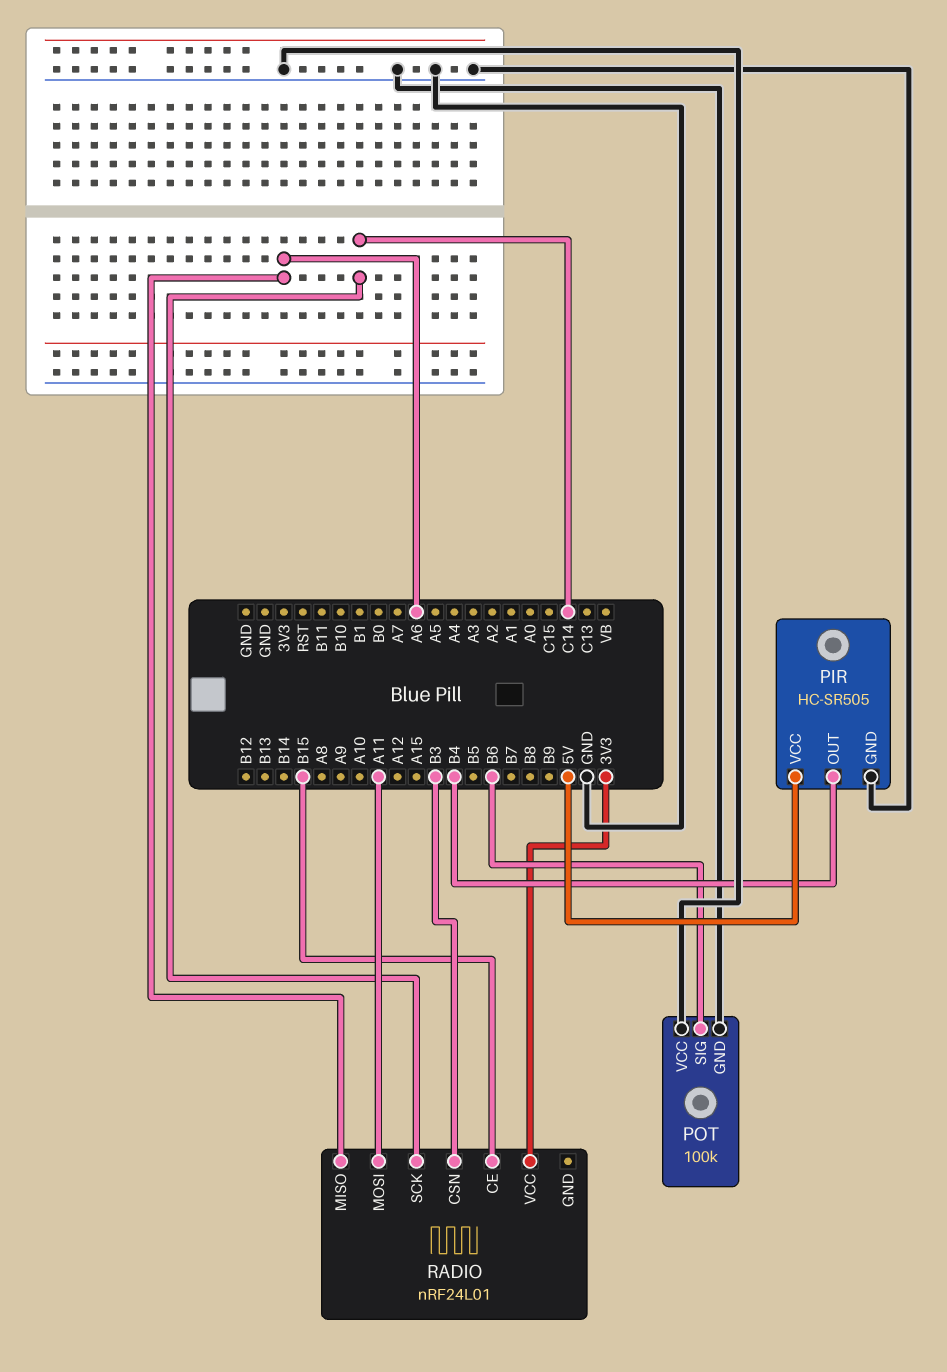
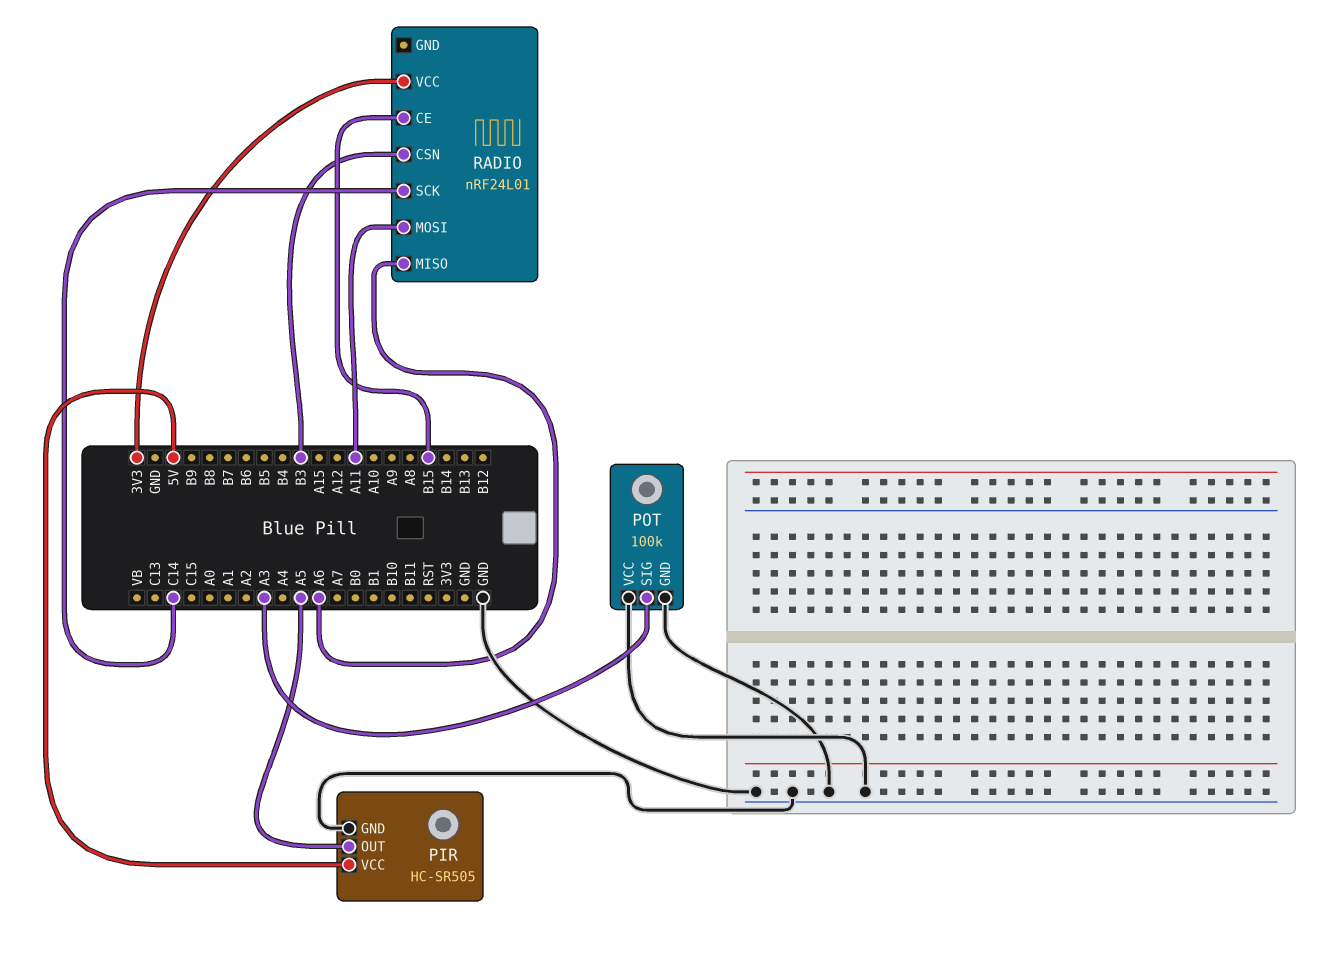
PIR pin OUT: B4 -> A5
POT pin SIG: B6 -> A3

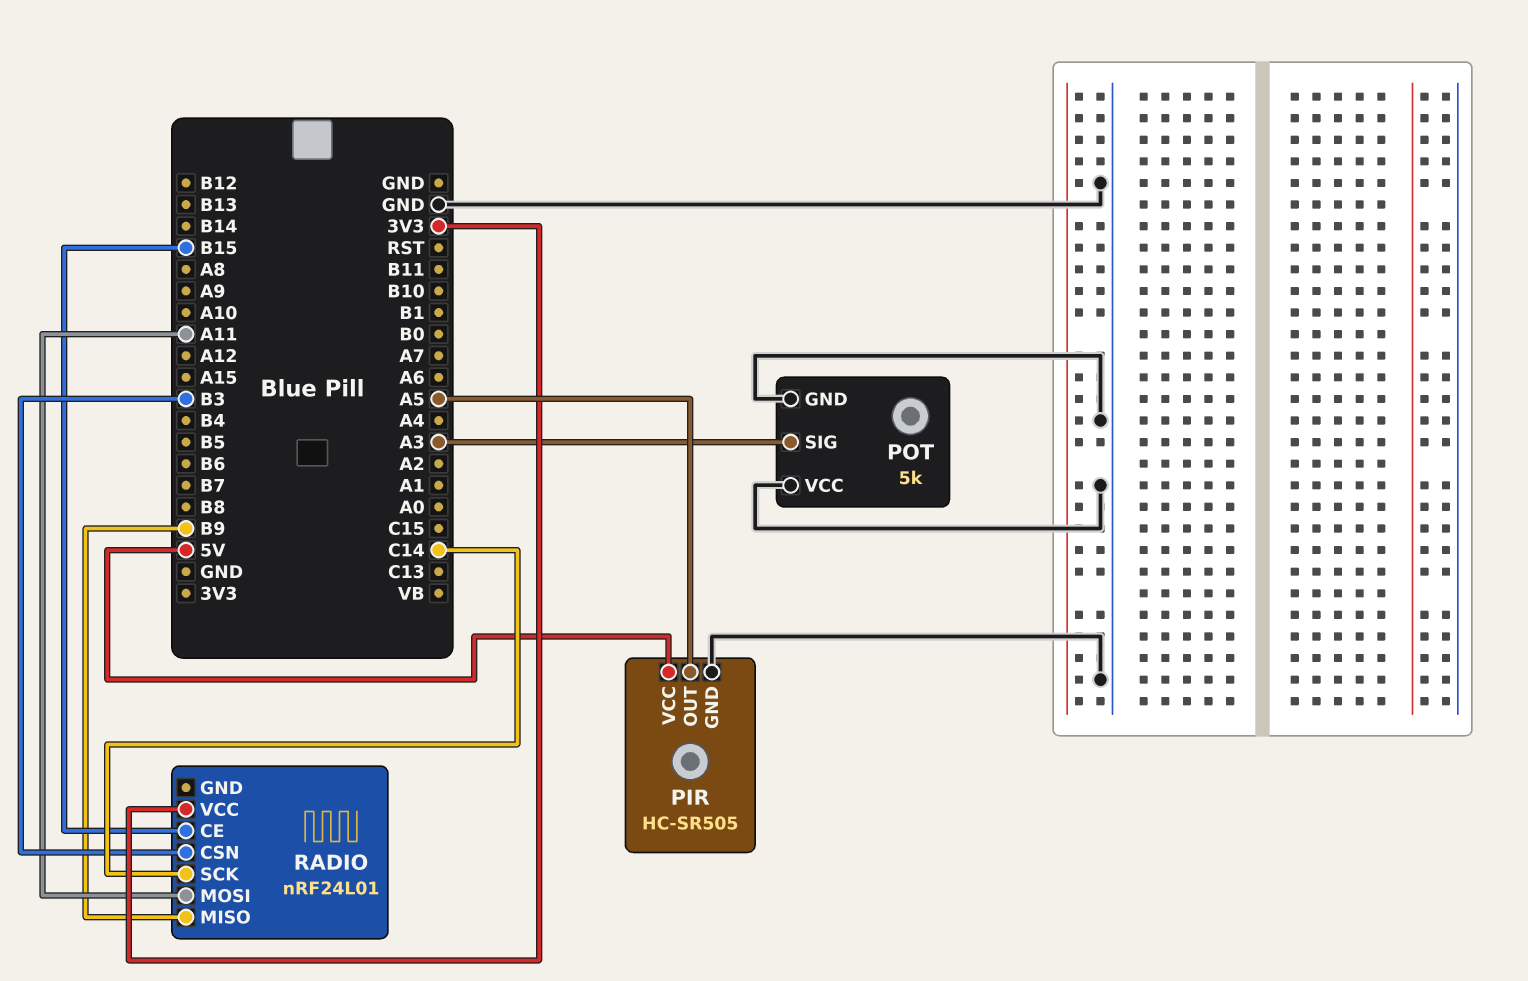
POT: 100k -> 5k
RADIO pin MISO: A6 -> B9

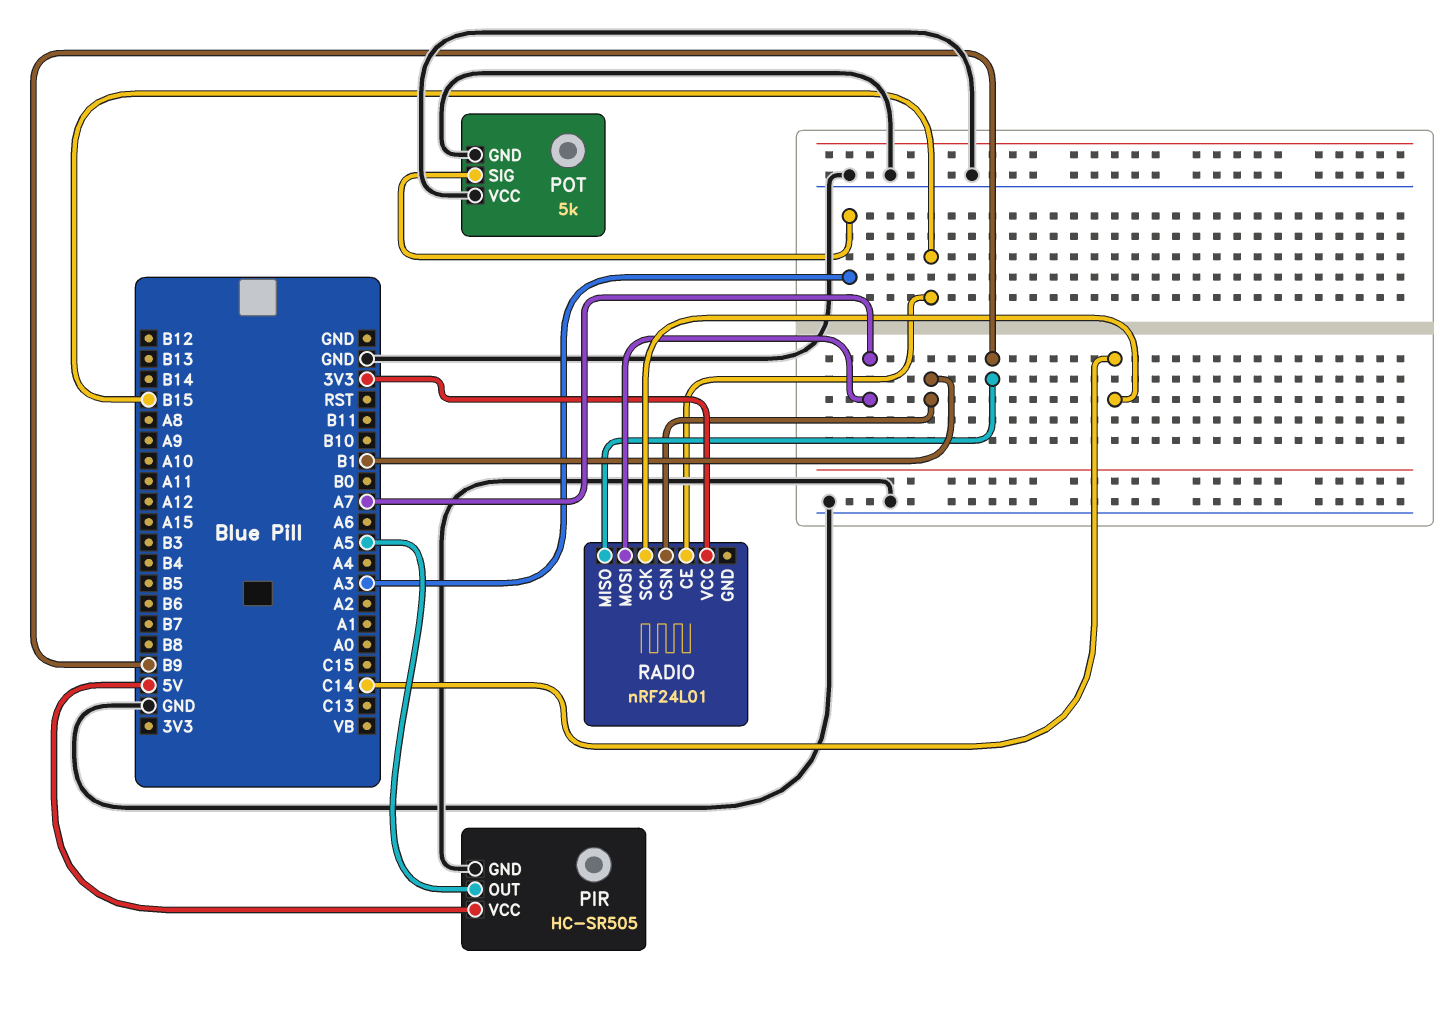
RADIO pin CSN: B3 -> B1
RADIO pin MOSI: A11 -> A7

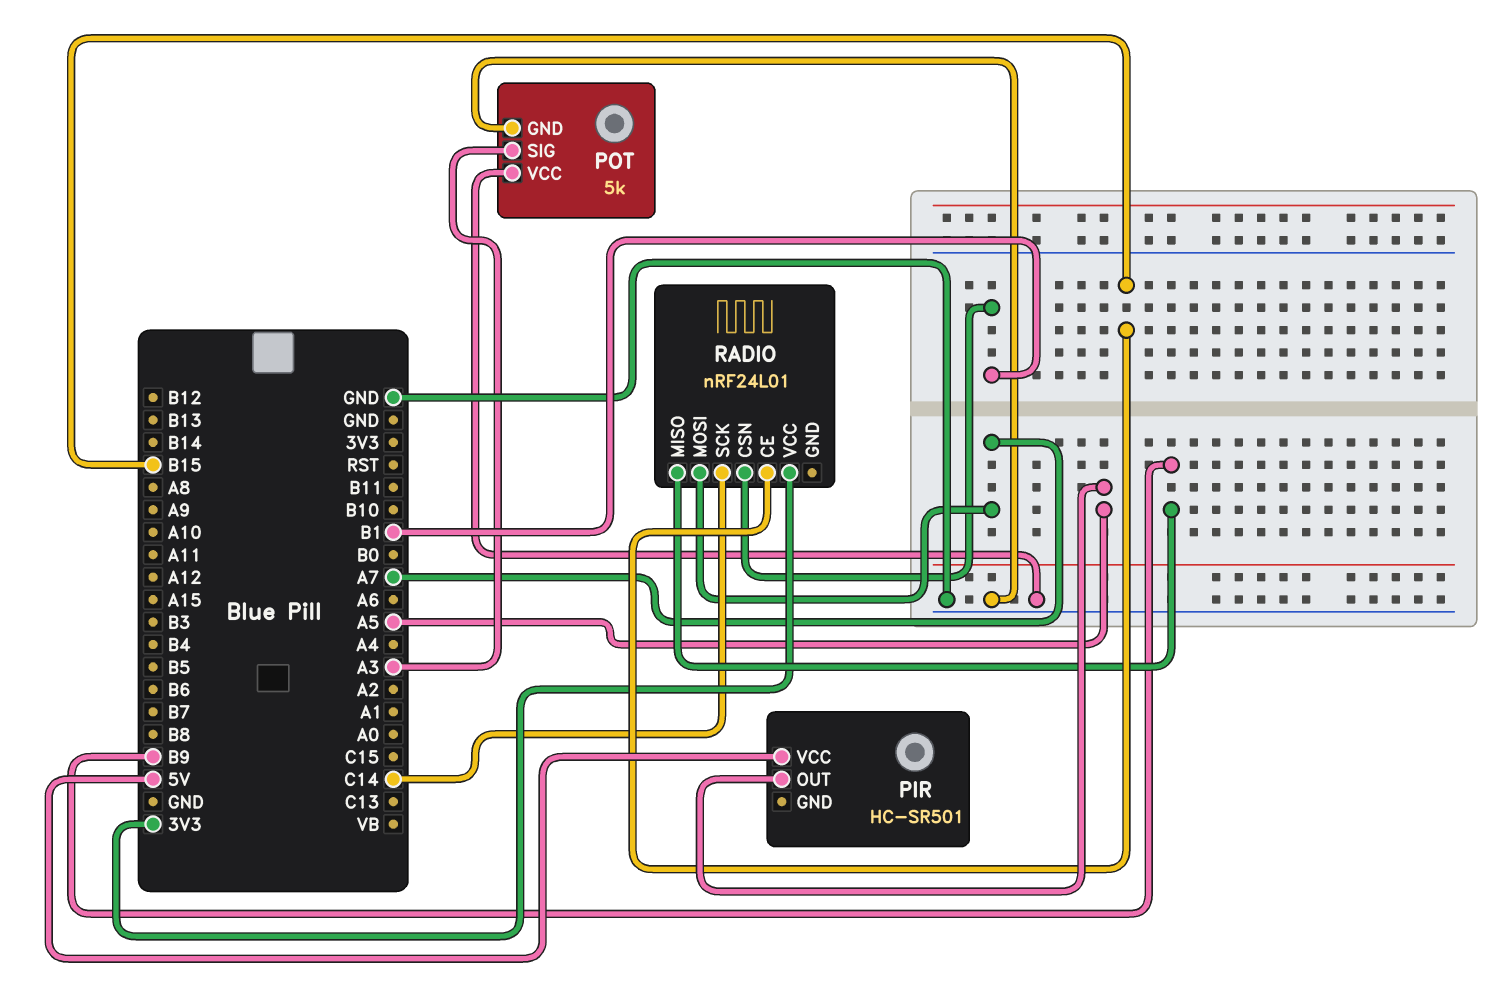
PIR: HC-SR505 -> HC-SR501
PIR pin GND: GND -> none

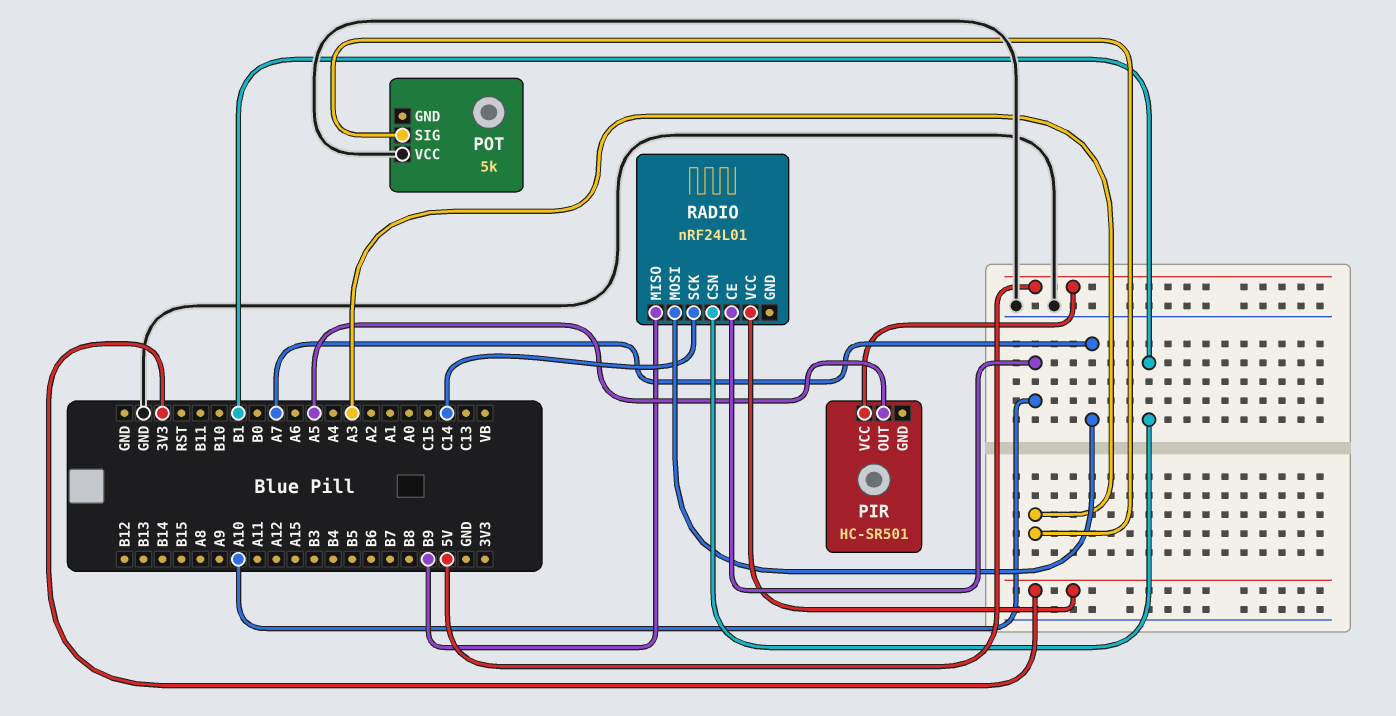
POT pin GND: GND -> none
RADIO pin CE: B15 -> A10

